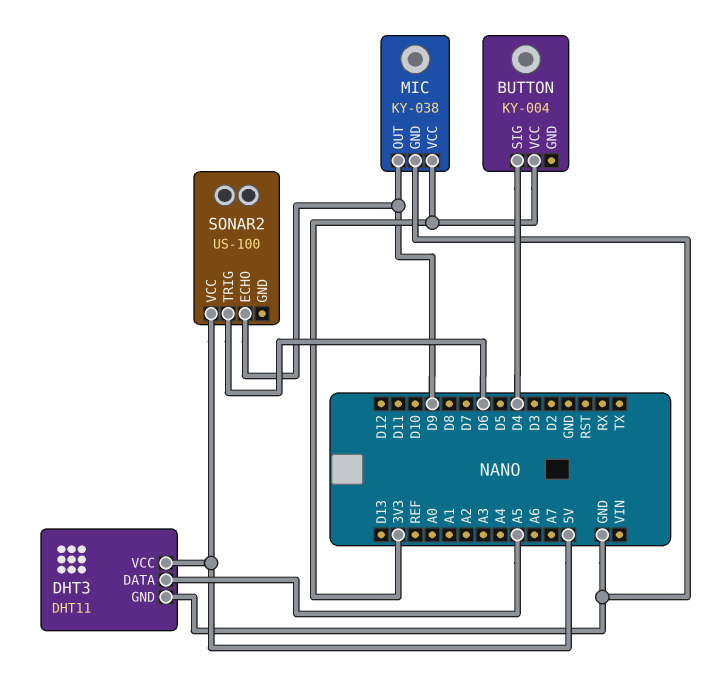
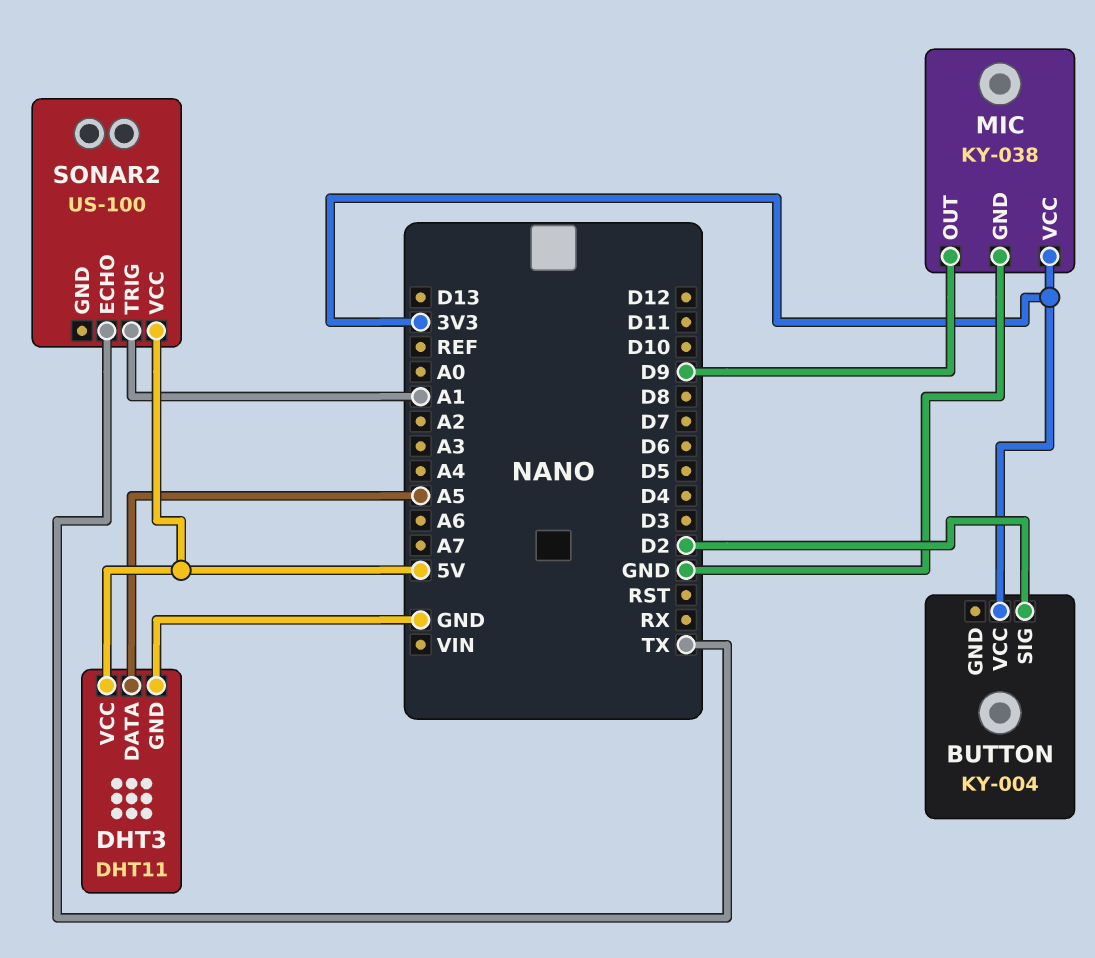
BUTTON pin SIG: D4 -> D2
SONAR2 pin ECHO: D9 -> TX
SONAR2 pin TRIG: D6 -> A1

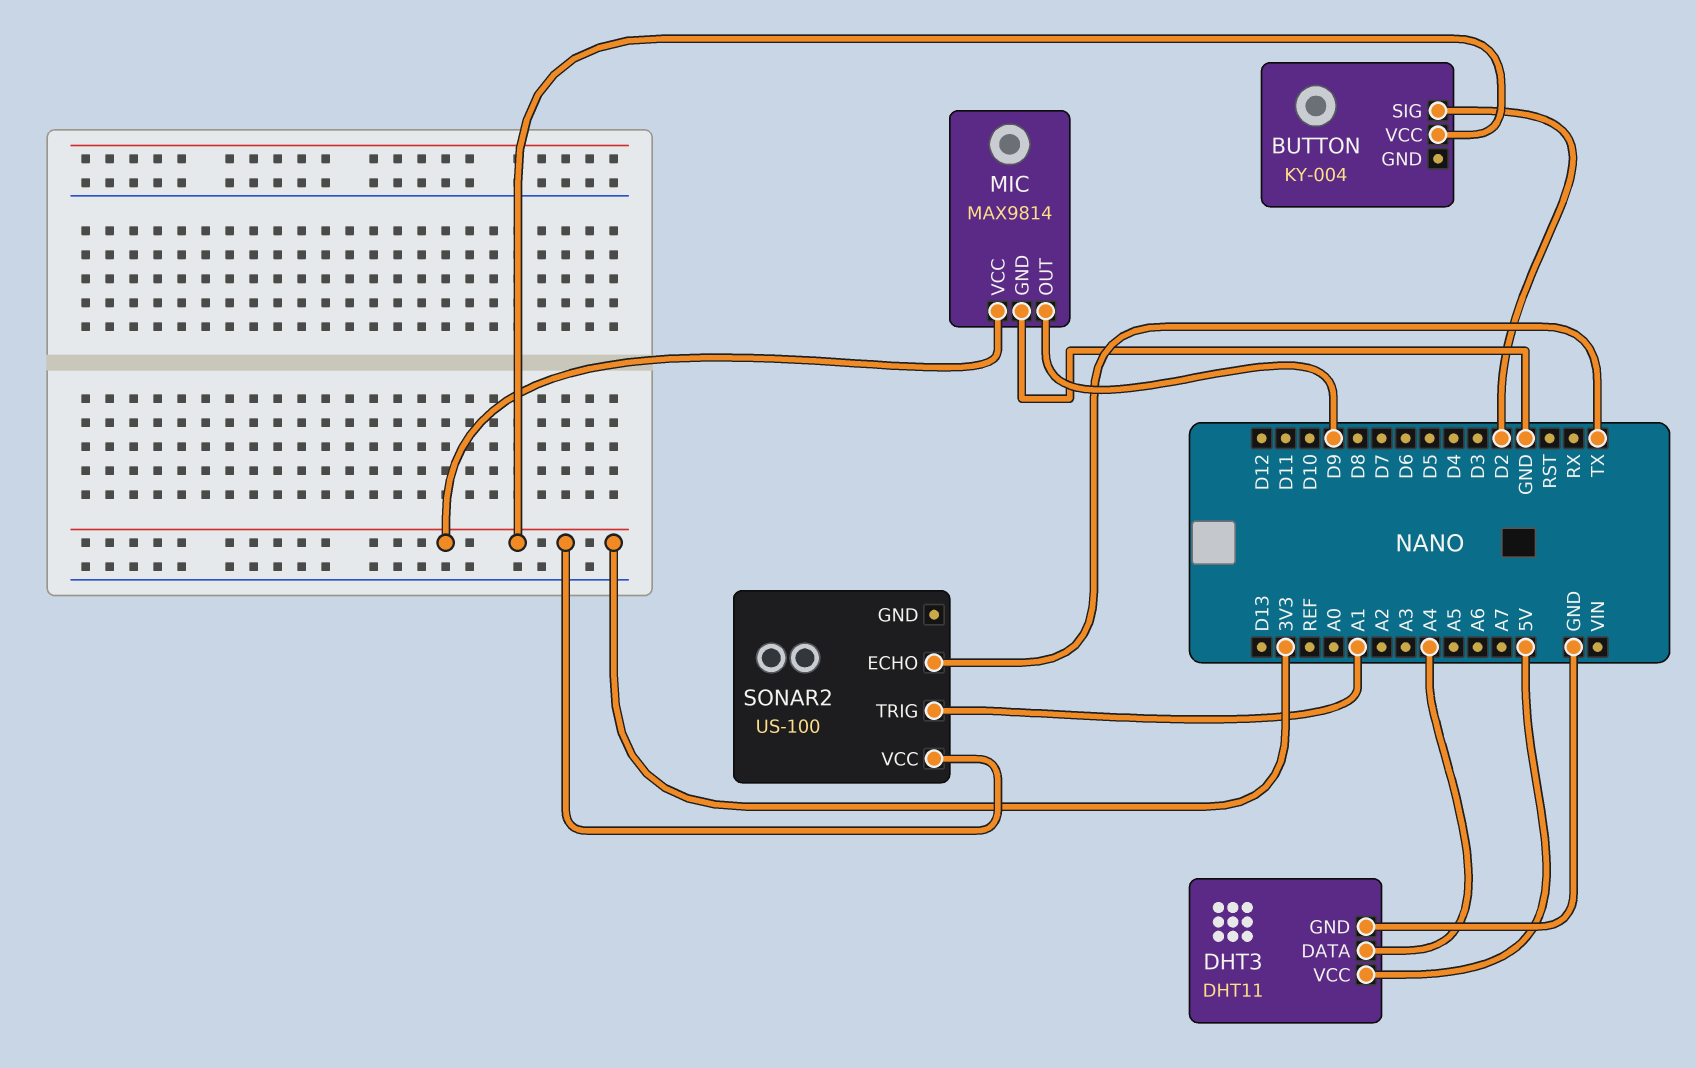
DHT3 pin DATA: A5 -> A4
MIC: KY-038 -> MAX9814
SONAR2 pin VCC: 5V -> 3V3

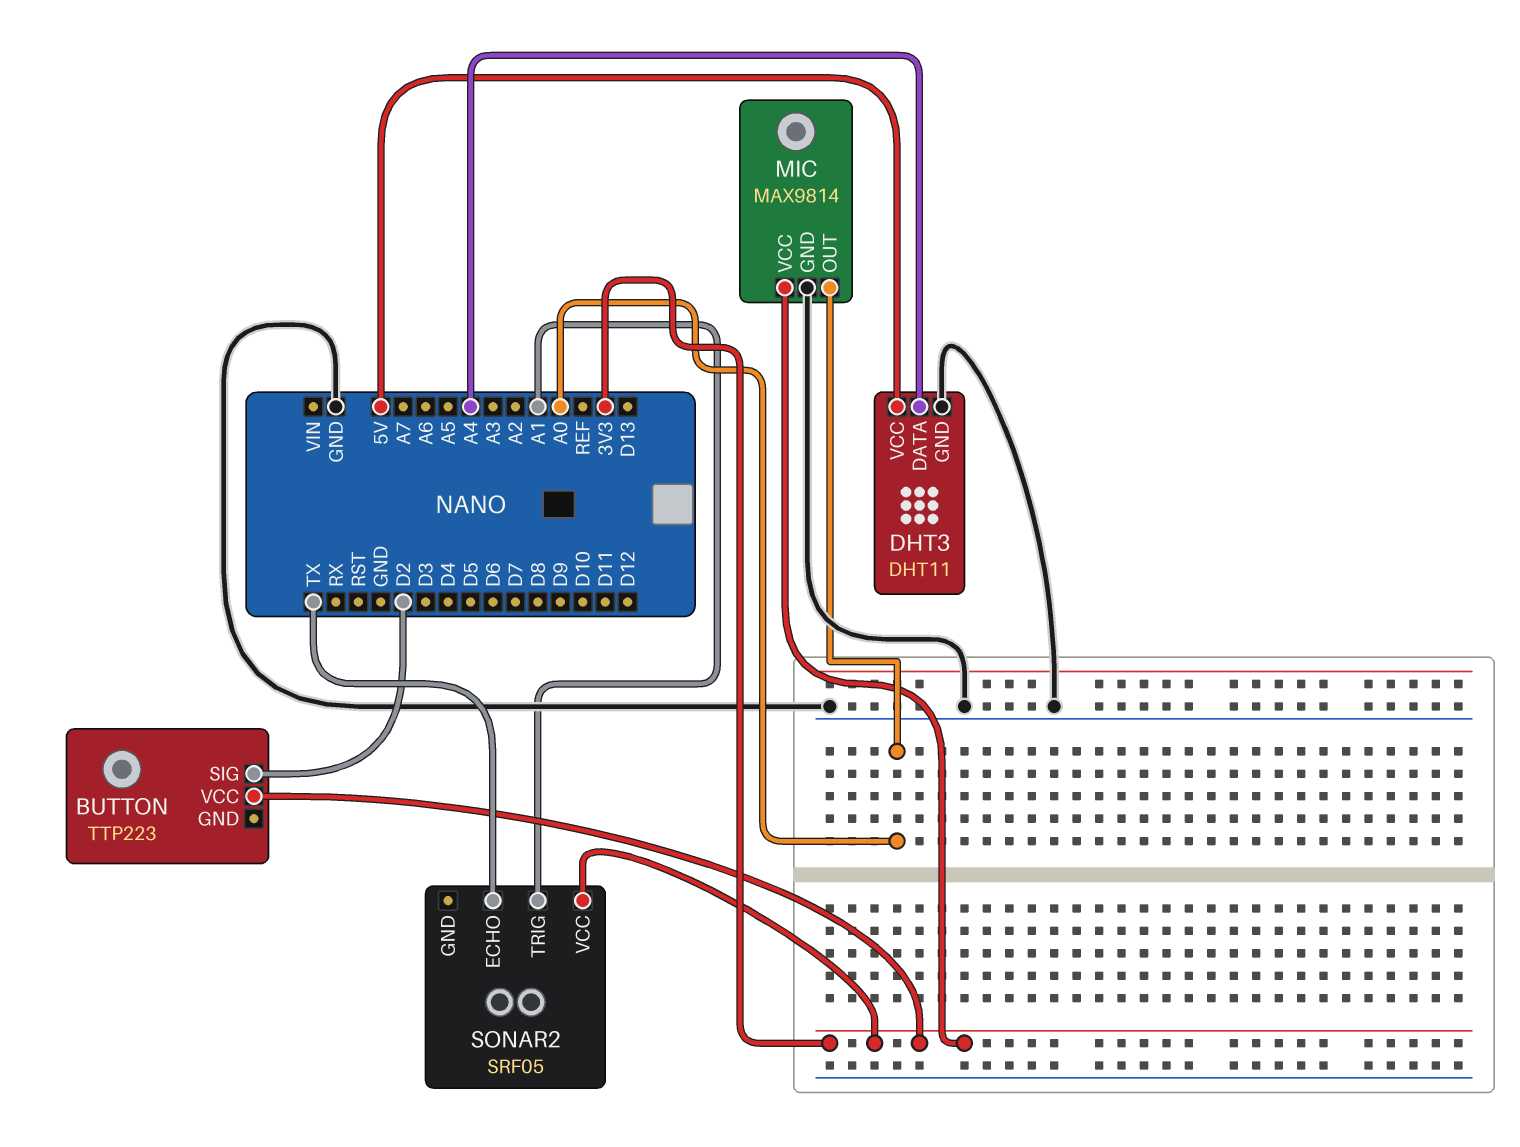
BUTTON: KY-004 -> TTP223
MIC pin OUT: D9 -> A0
SONAR2: US-100 -> SRF05

